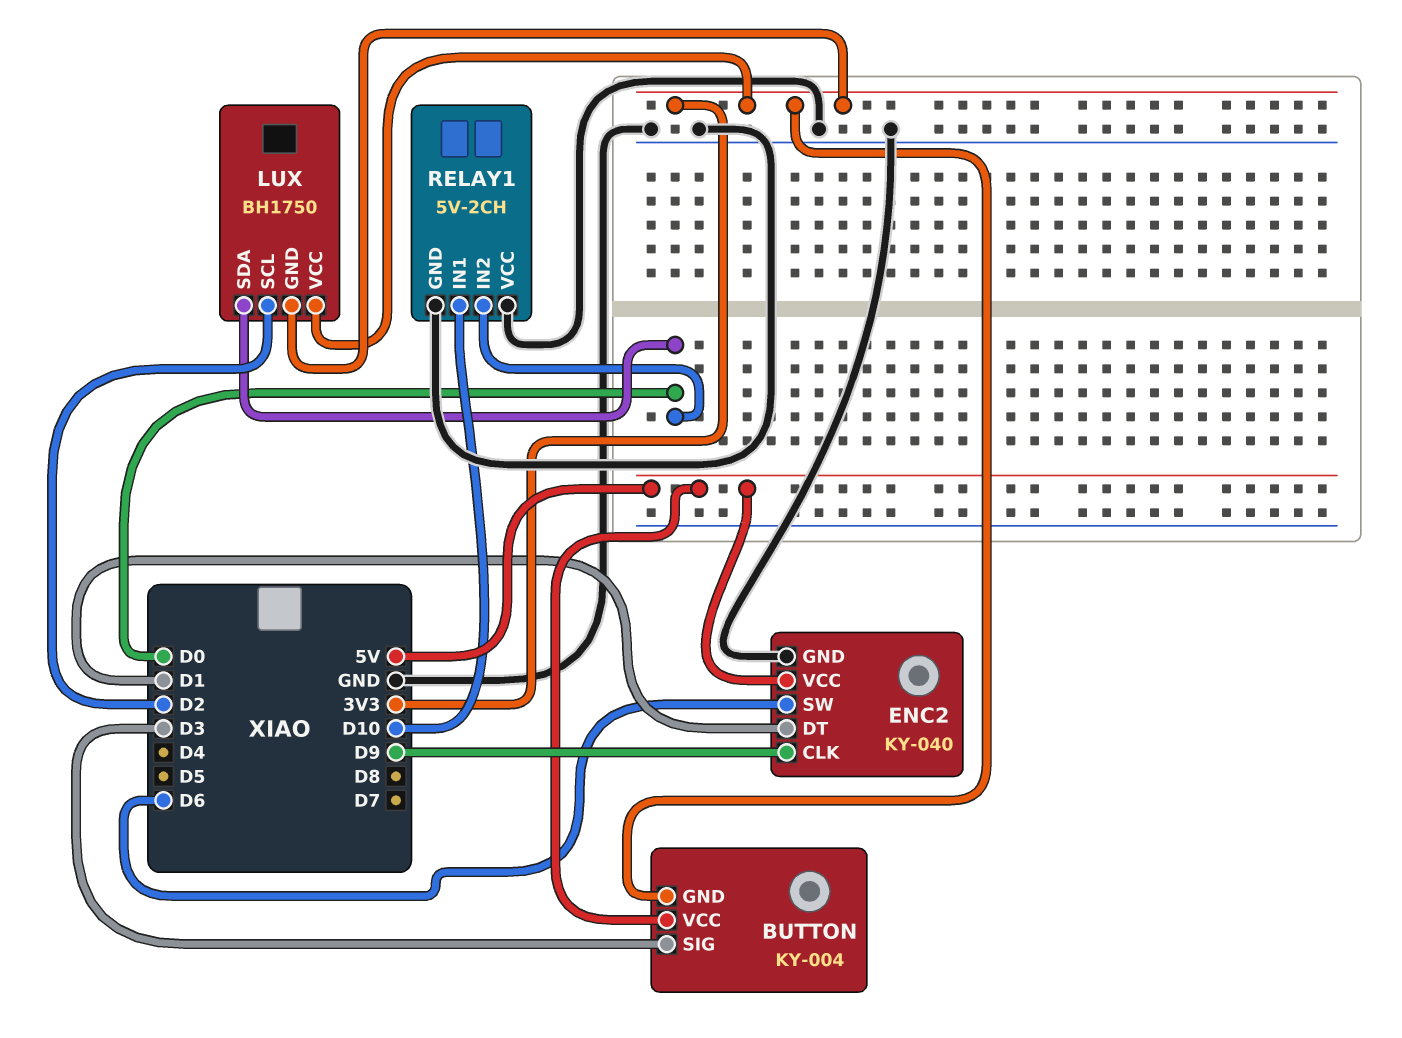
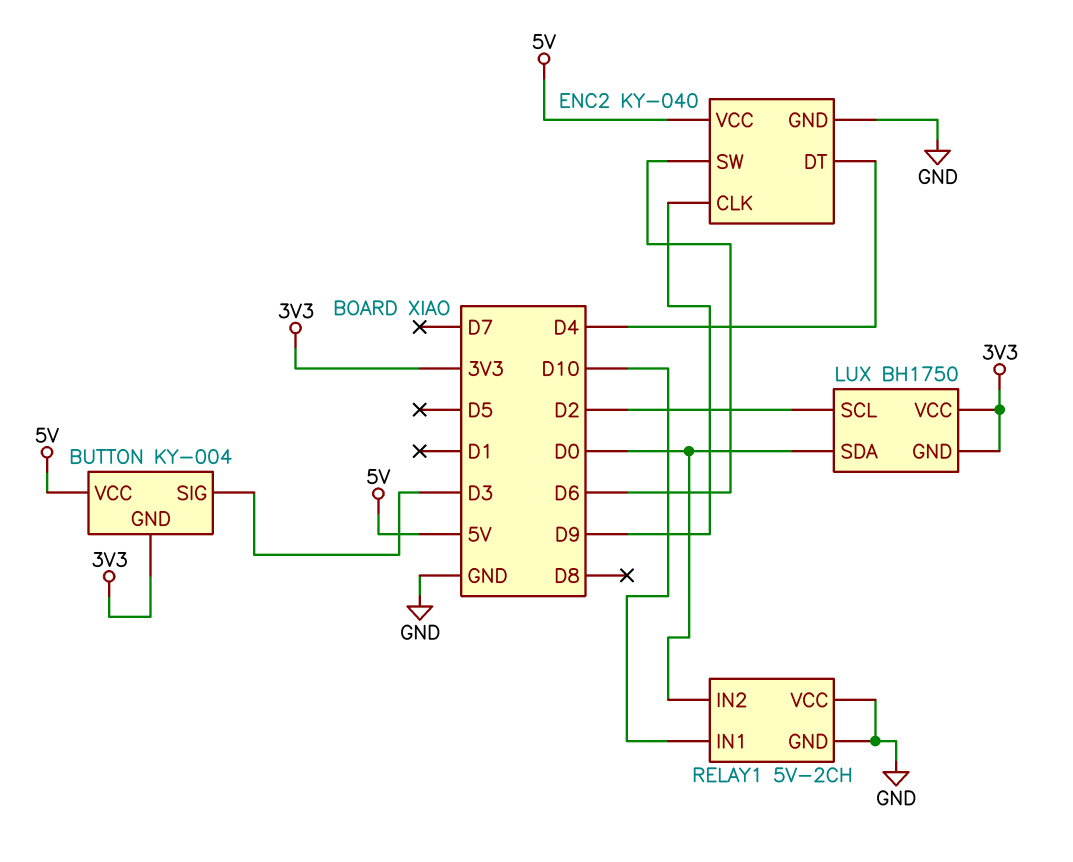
ENC2 pin DT: D1 -> D4

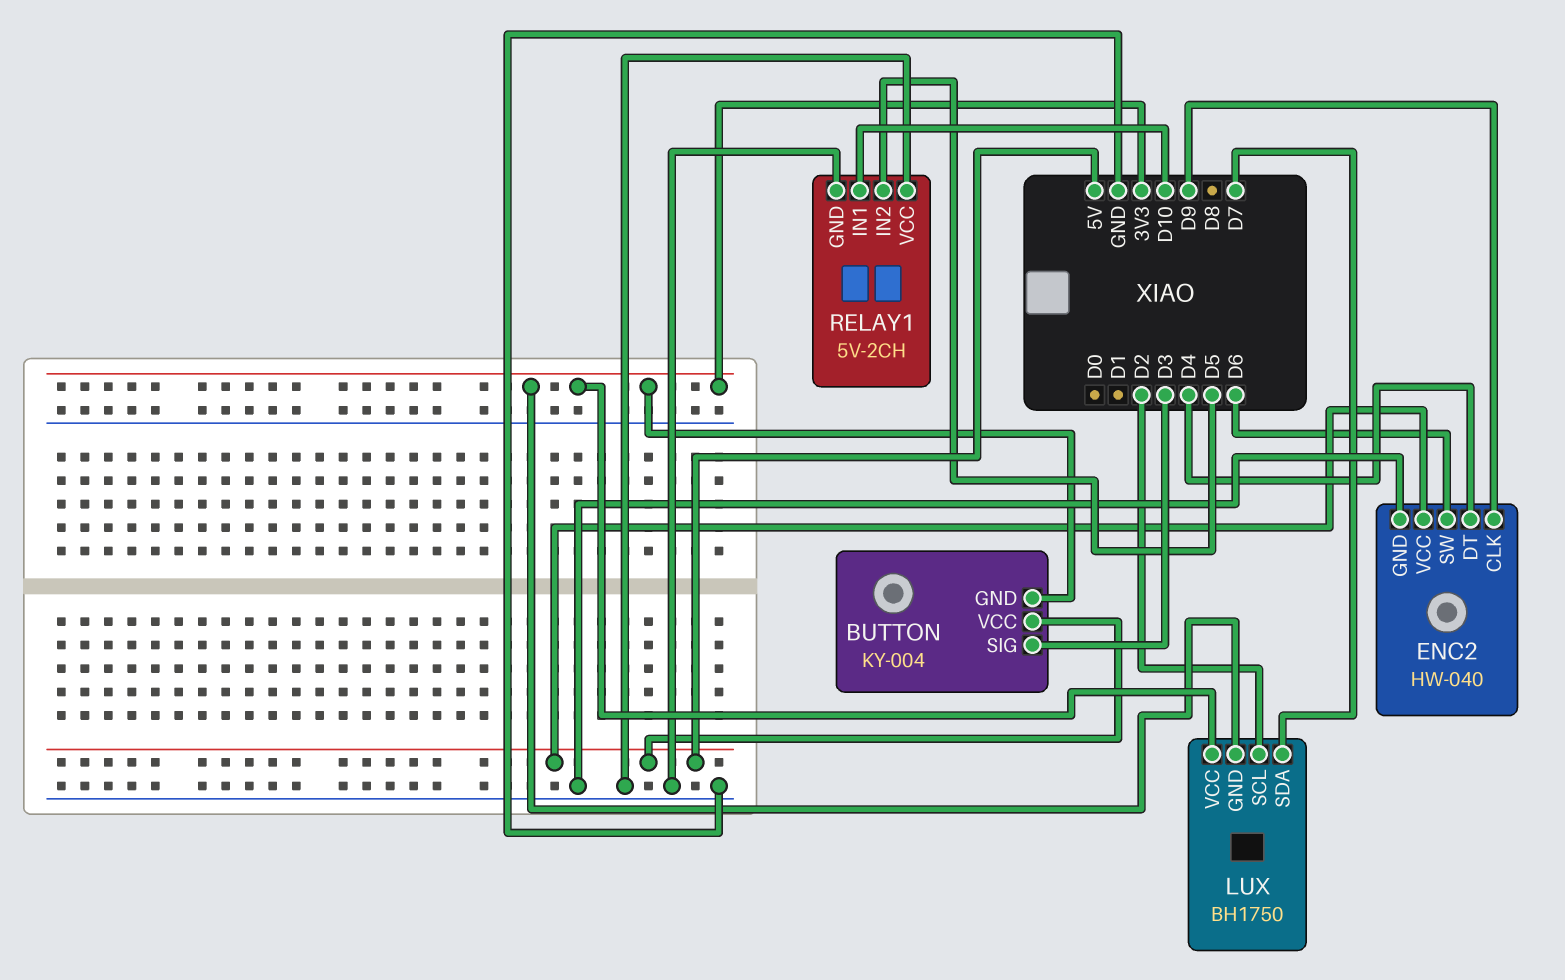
ENC2: KY-040 -> HW-040
LUX pin SDA: D0 -> D7
RELAY1 pin IN2: D0 -> D5

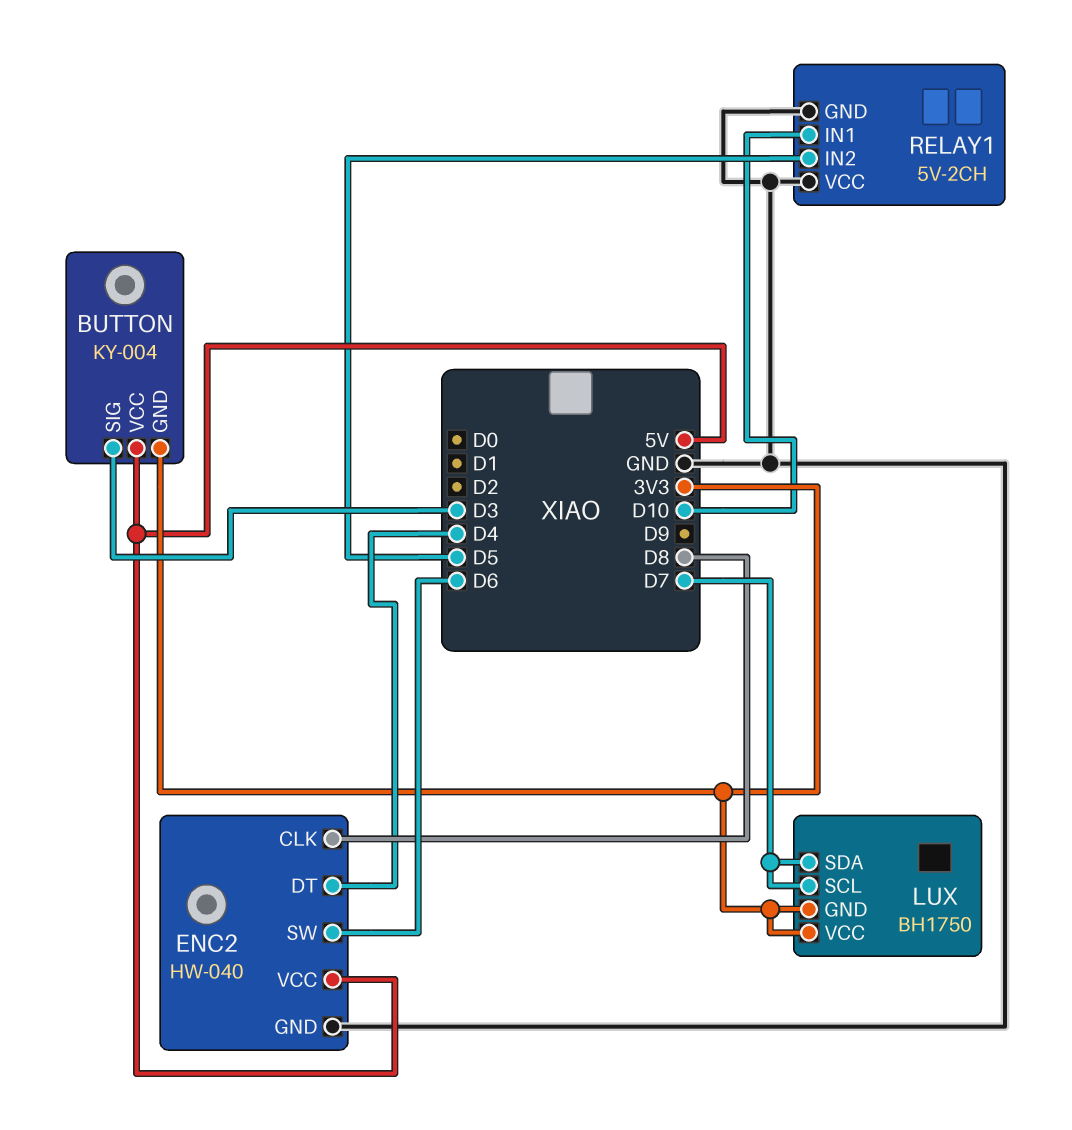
ENC2 pin CLK: D9 -> D8
LUX pin SCL: D2 -> D7

